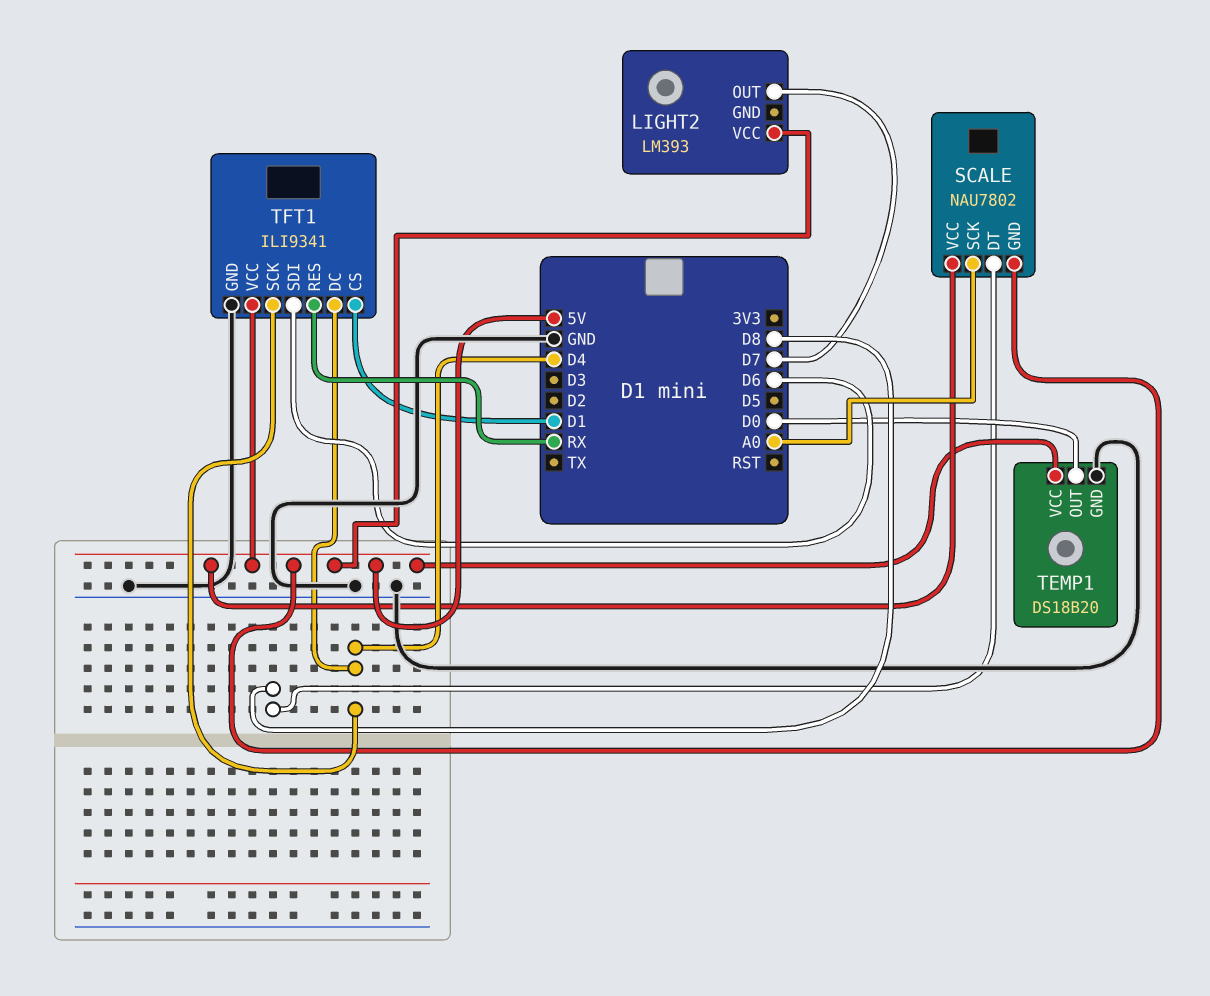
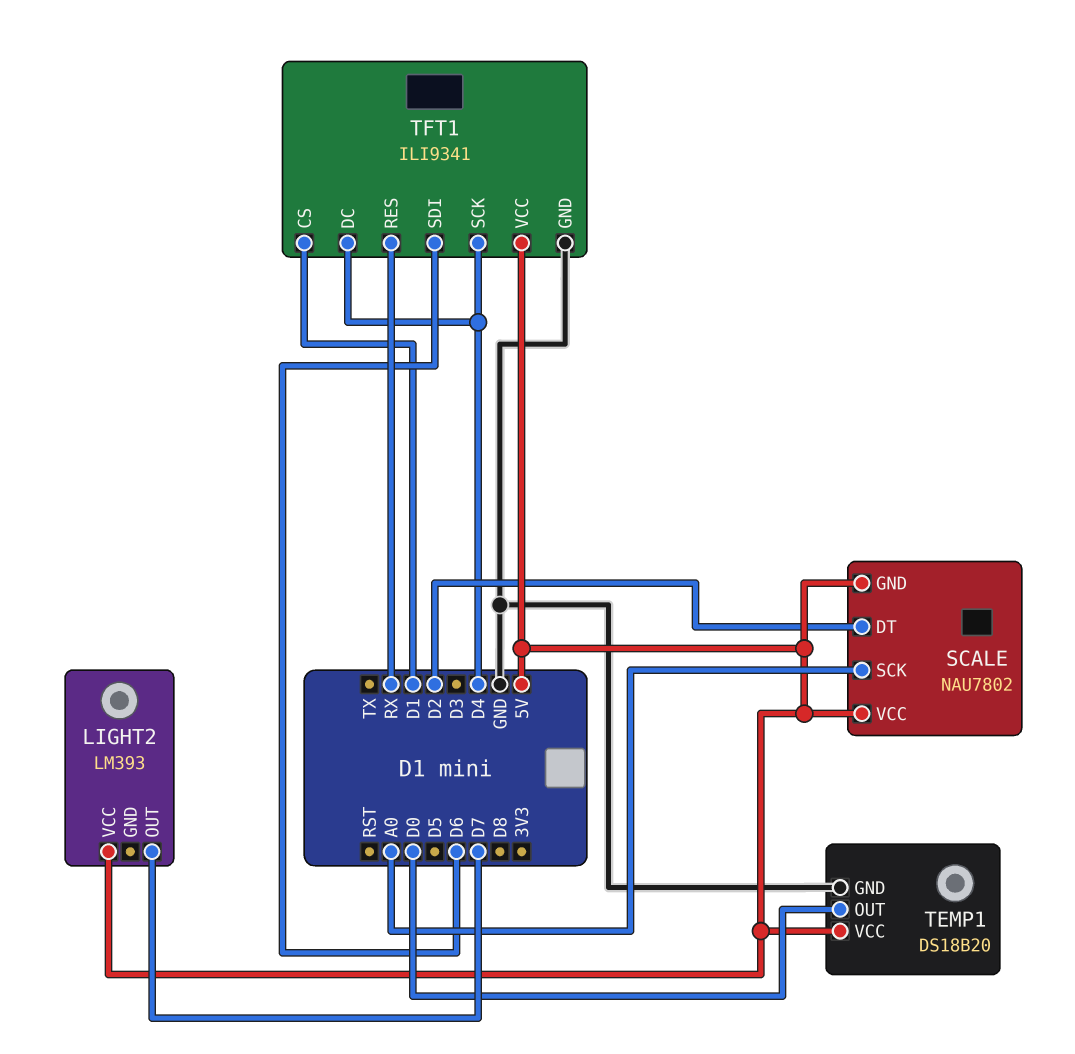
SCALE pin DT: D8 -> D2

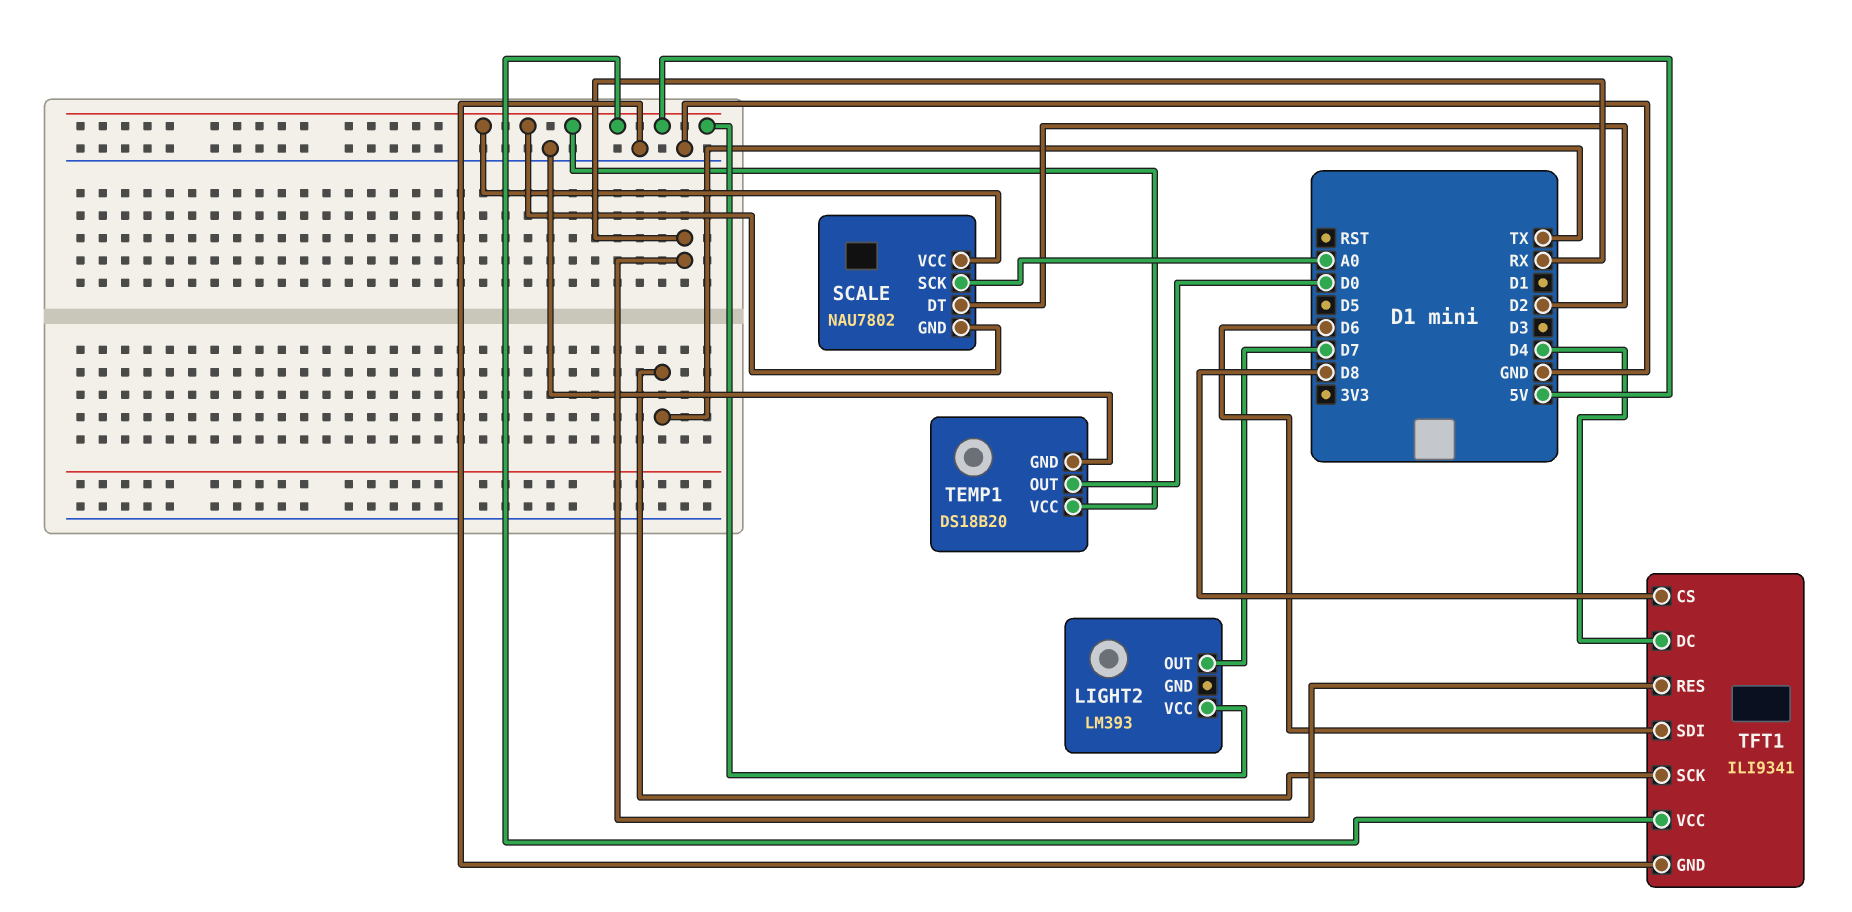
TFT1 pin CS: D1 -> D8
TFT1 pin SCK: D4 -> TX

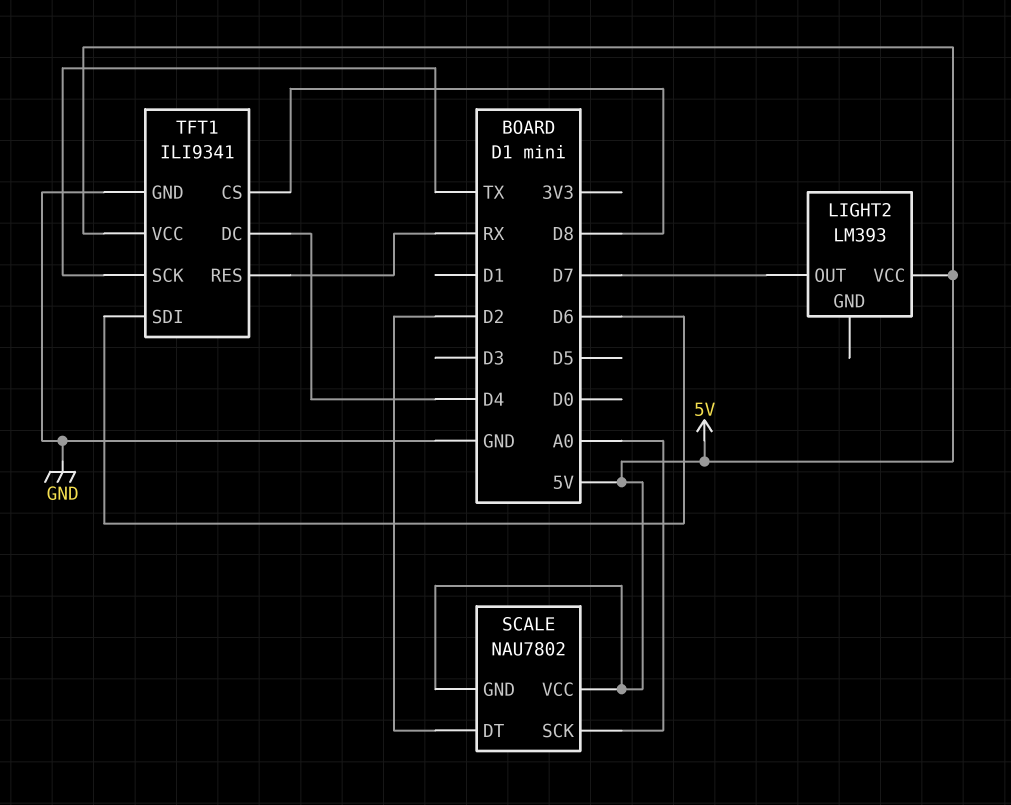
TEMP1: DS18B20 -> none
TEMP1 pin GND: GND -> none
TEMP1 pin OUT: D0 -> none
TEMP1 pin VCC: 5V -> none

